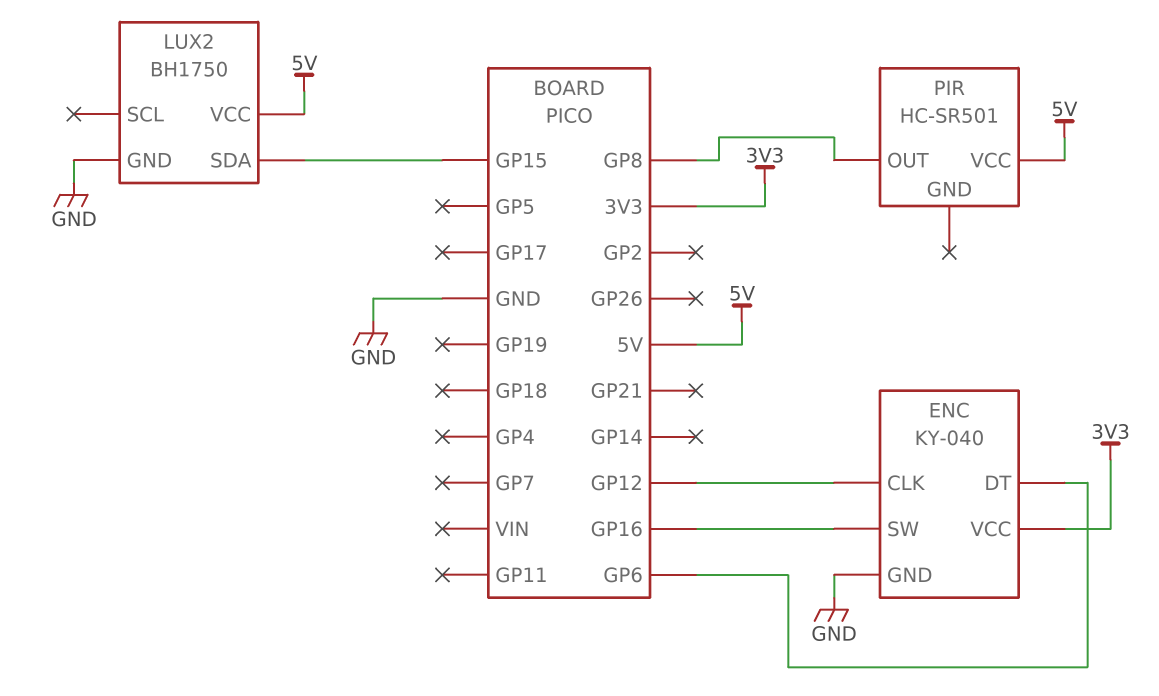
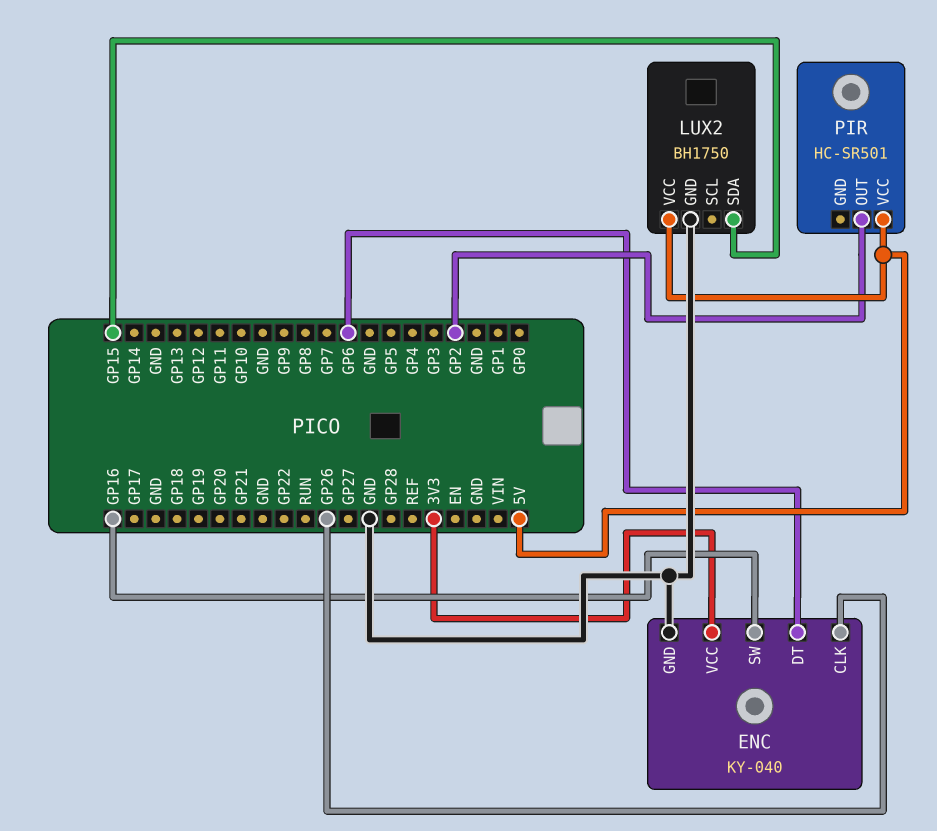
ENC pin CLK: GP12 -> GP26
PIR pin OUT: GP8 -> GP2

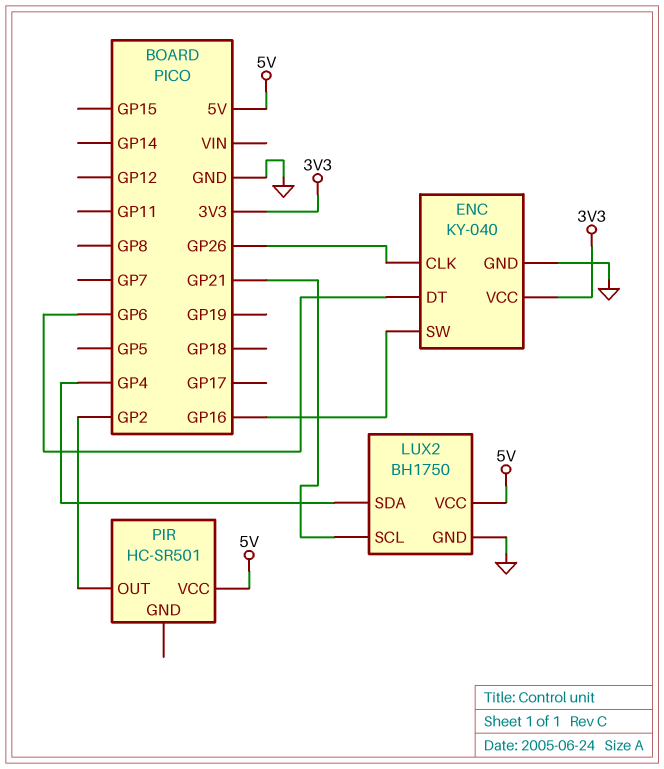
LUX2 pin SCL: none -> GP21
LUX2 pin SDA: GP15 -> GP4

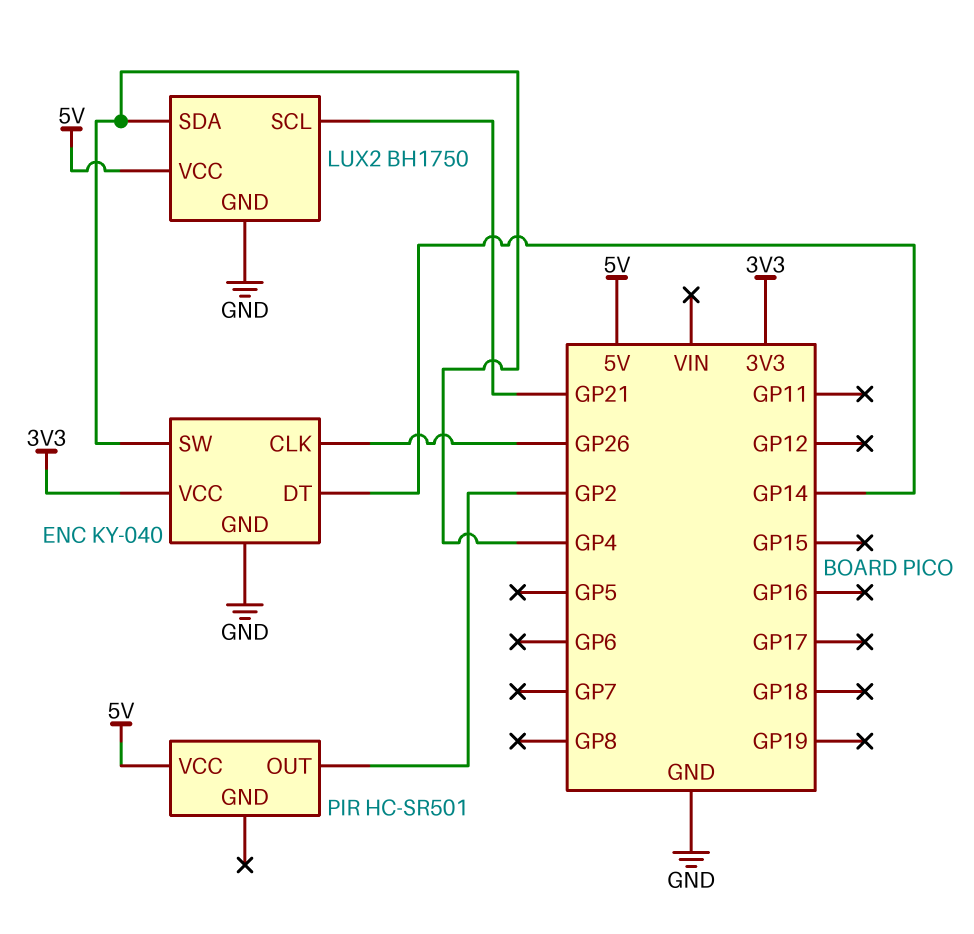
ENC pin DT: GP6 -> GP14
ENC pin SW: GP16 -> GP4

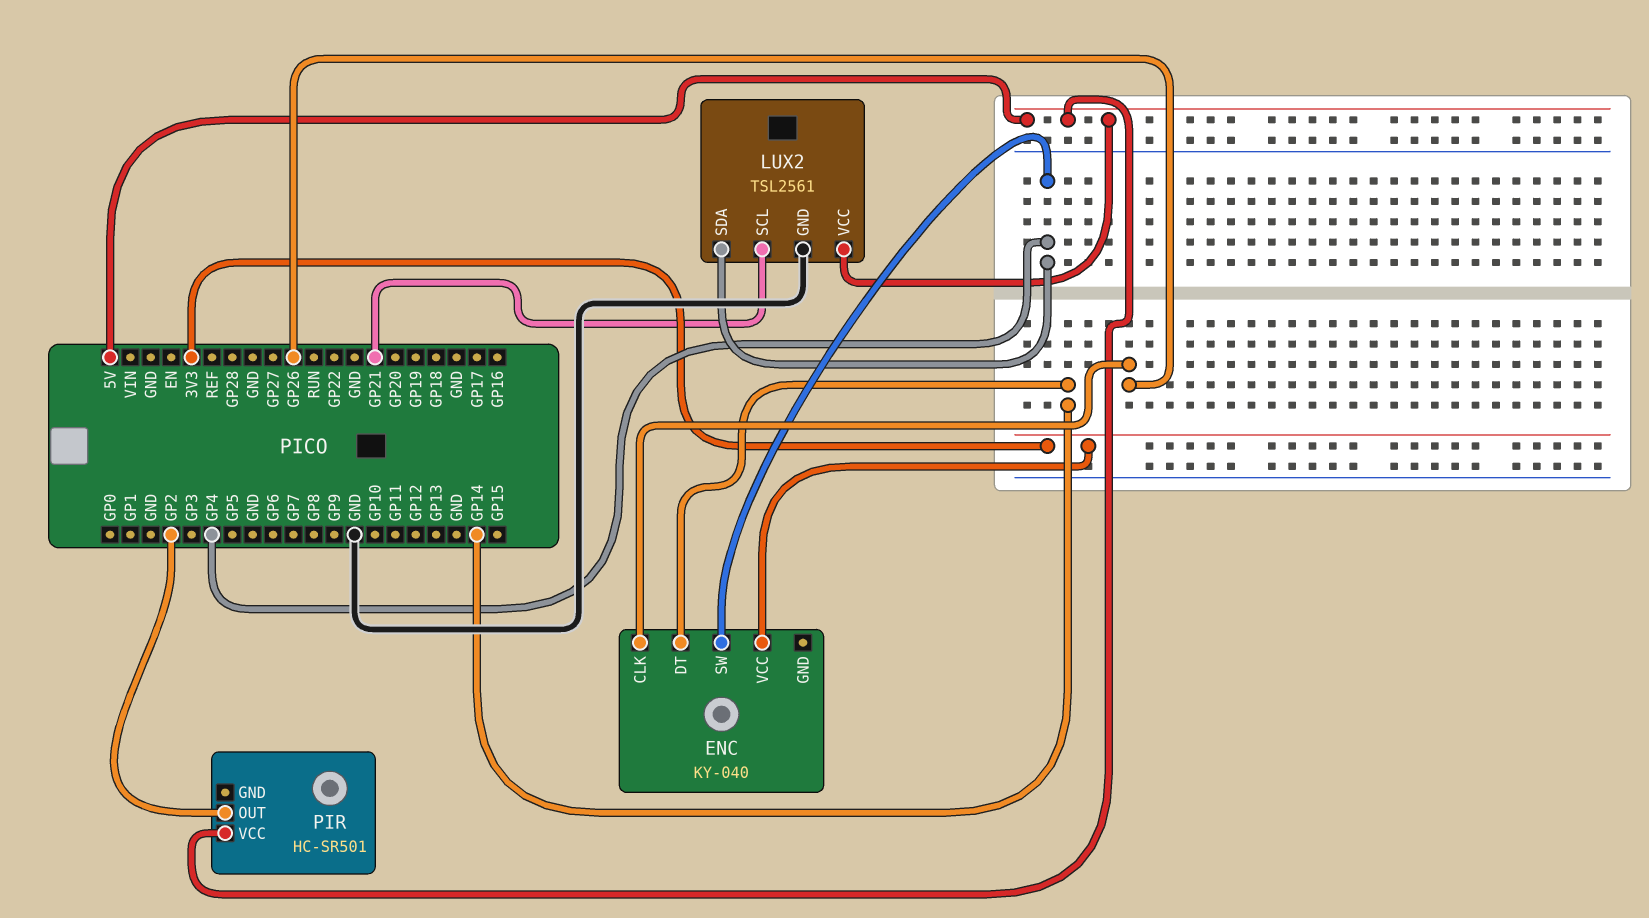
ENC pin GND: GND -> none
LUX2: BH1750 -> TSL2561

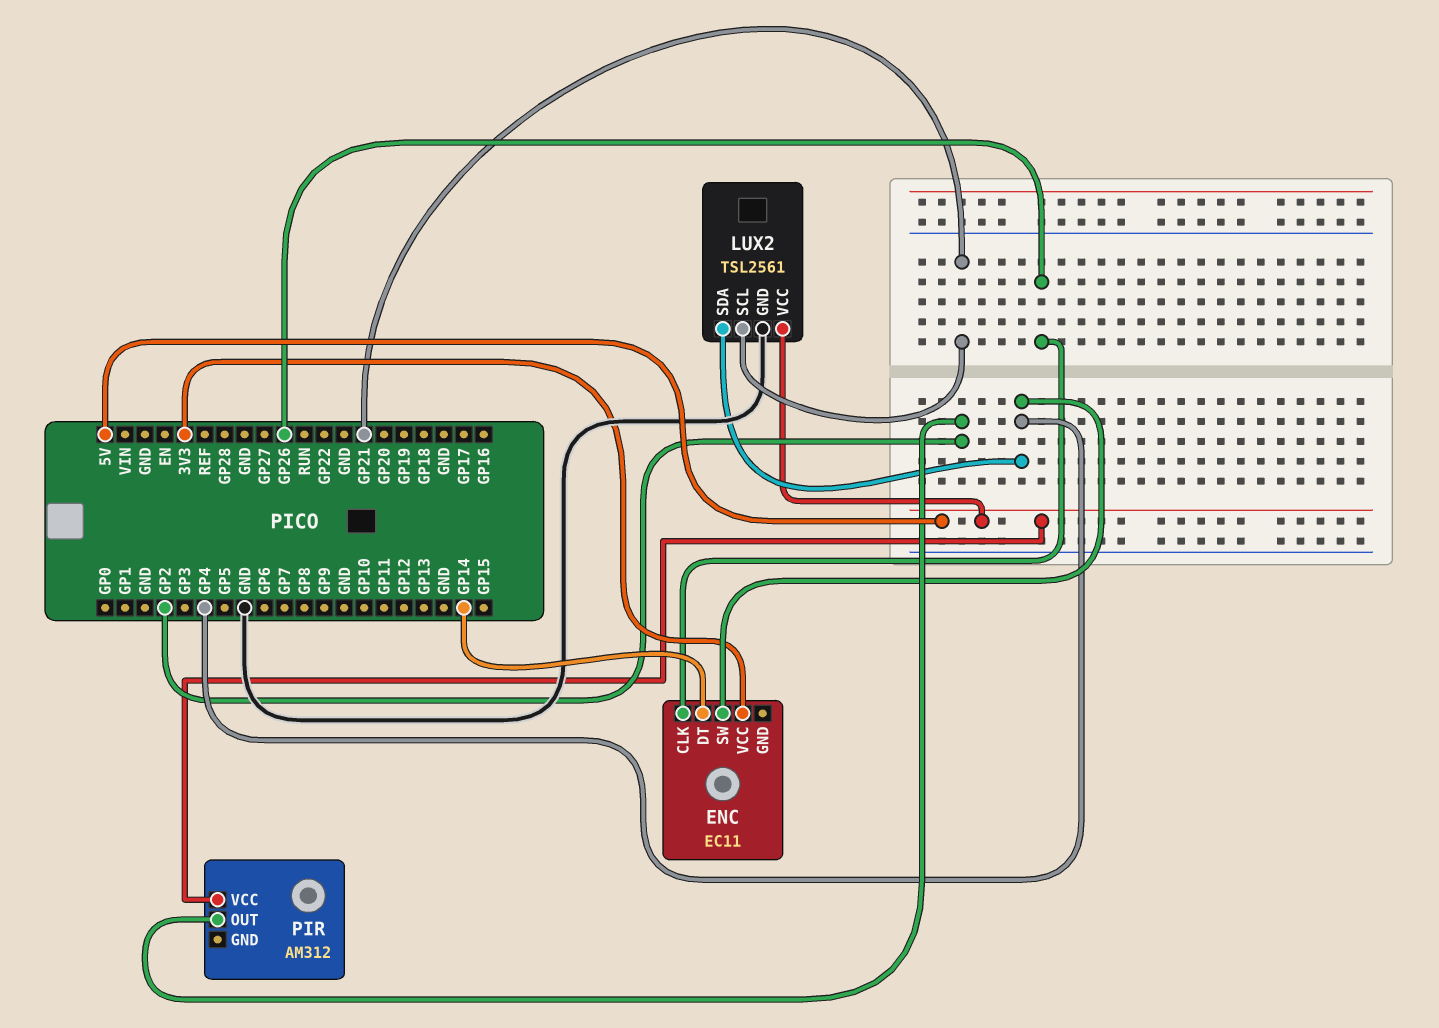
ENC: KY-040 -> EC11
PIR: HC-SR501 -> AM312

